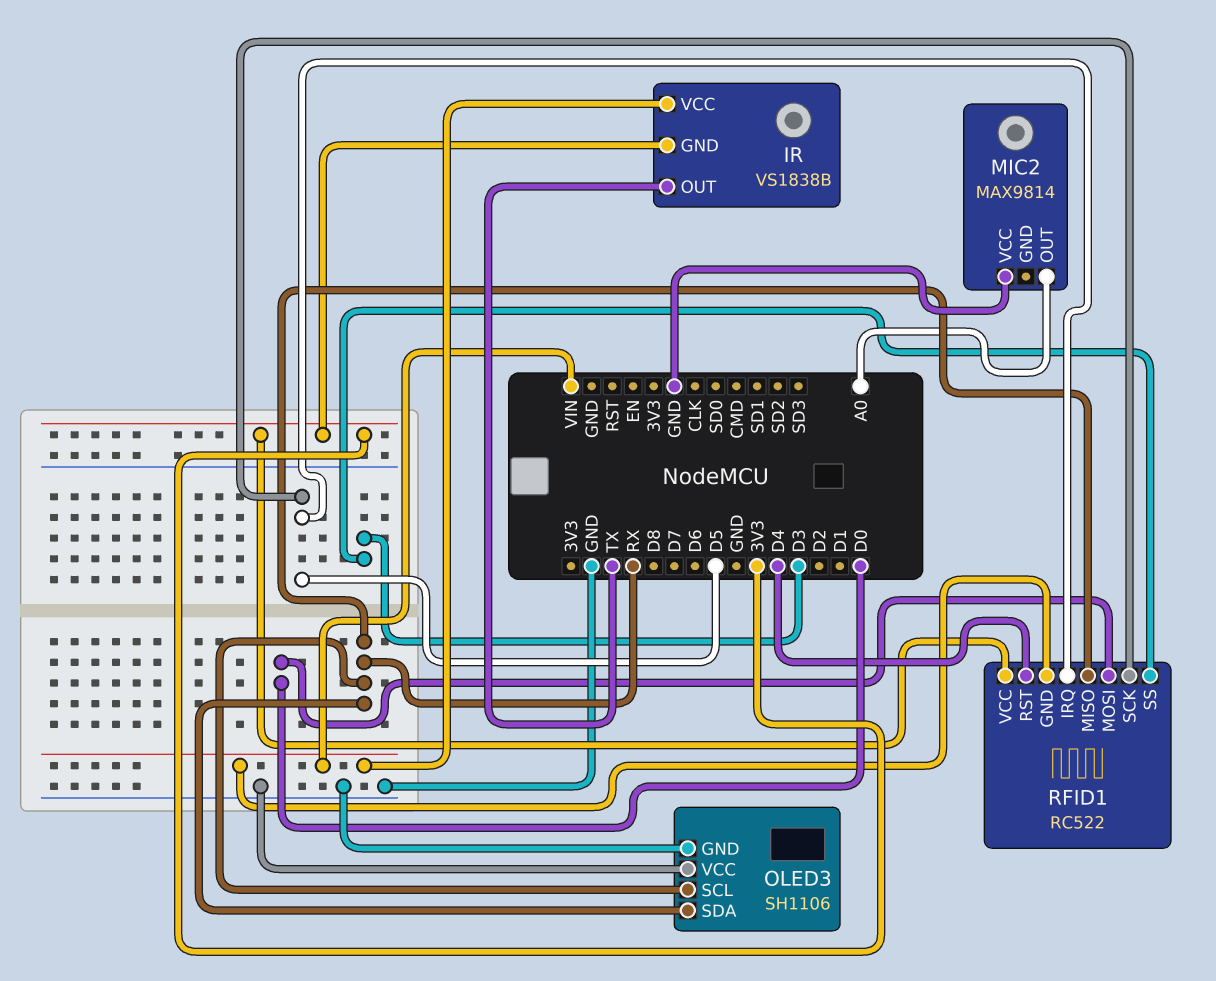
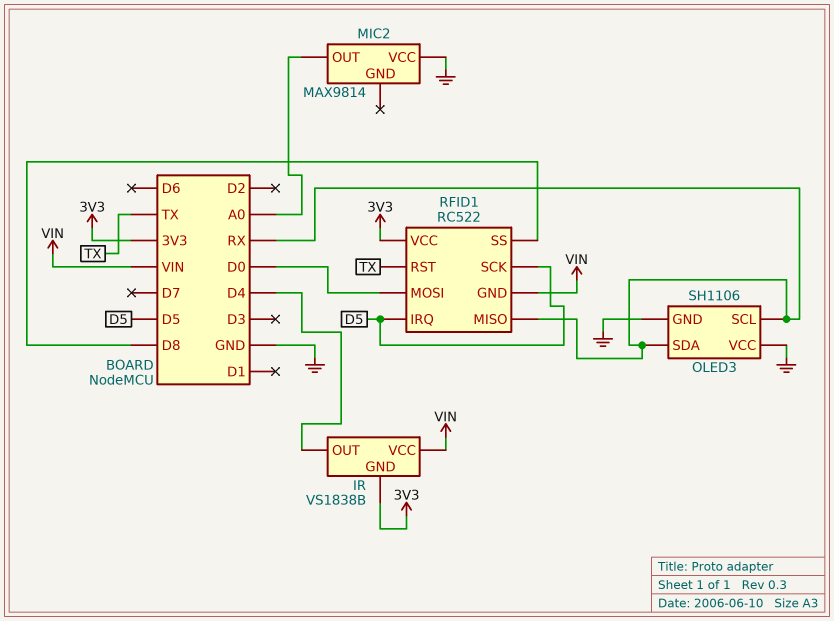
IR pin OUT: TX -> D4
RFID1 pin RST: D4 -> TX
RFID1 pin SS: D3 -> D8

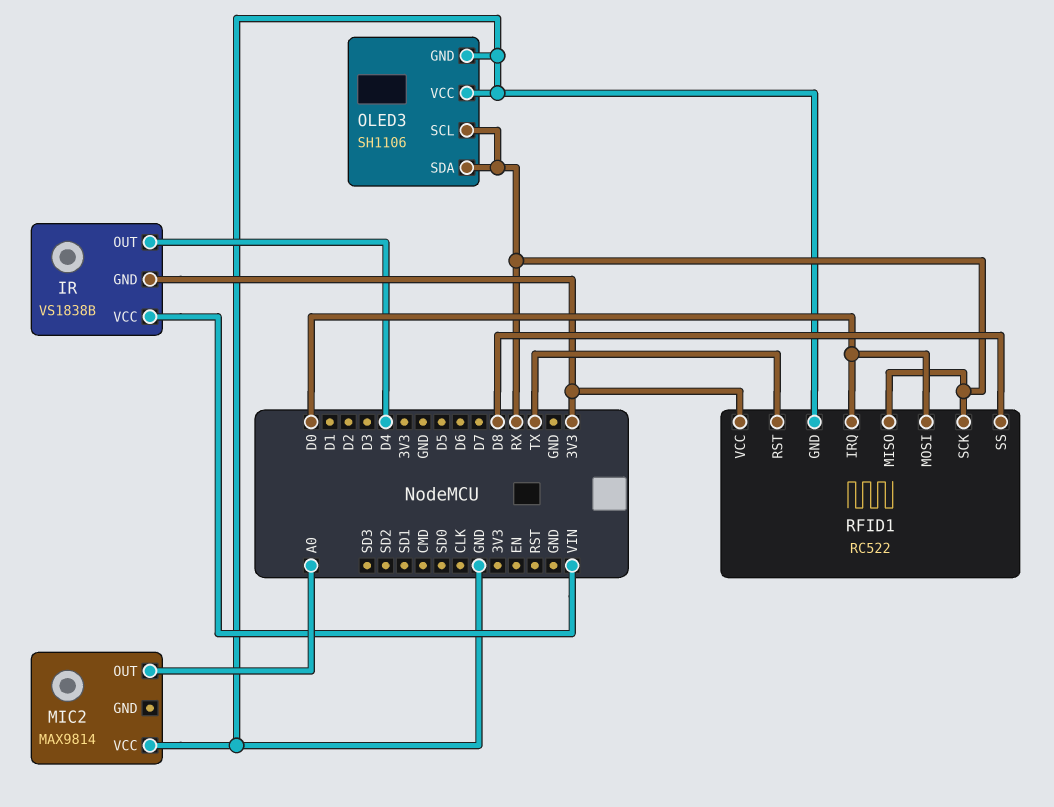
RFID1 pin GND: VIN -> GND
RFID1 pin IRQ: D5 -> D0
RFID1 pin SCK: D5 -> RX

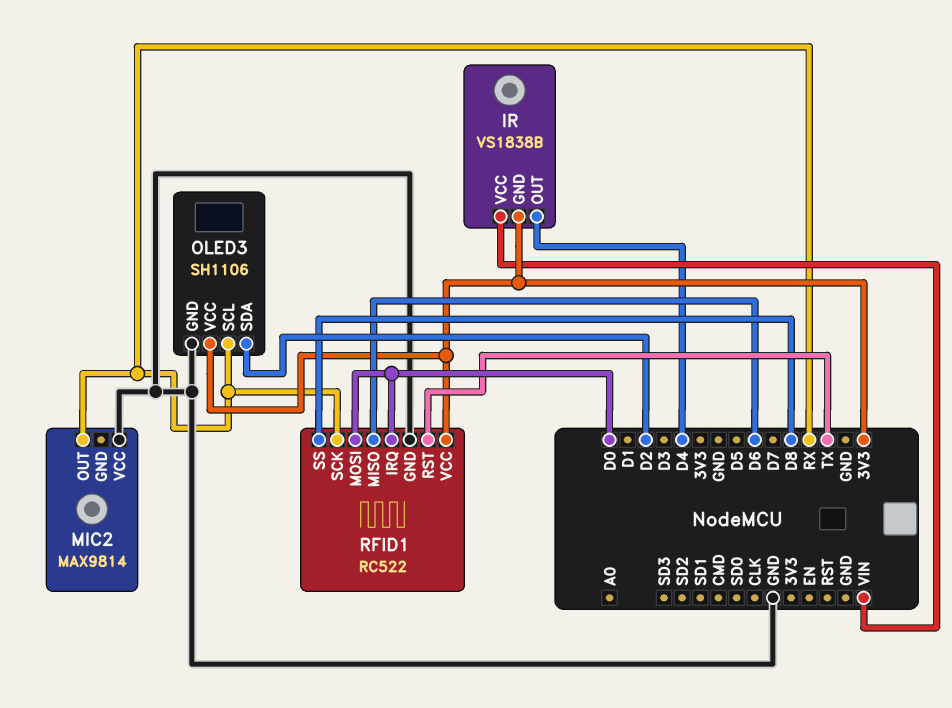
MIC2 pin OUT: A0 -> RX
OLED3 pin SDA: RX -> D2
OLED3 pin VCC: GND -> 3V3
RFID1 pin MISO: RX -> D6

